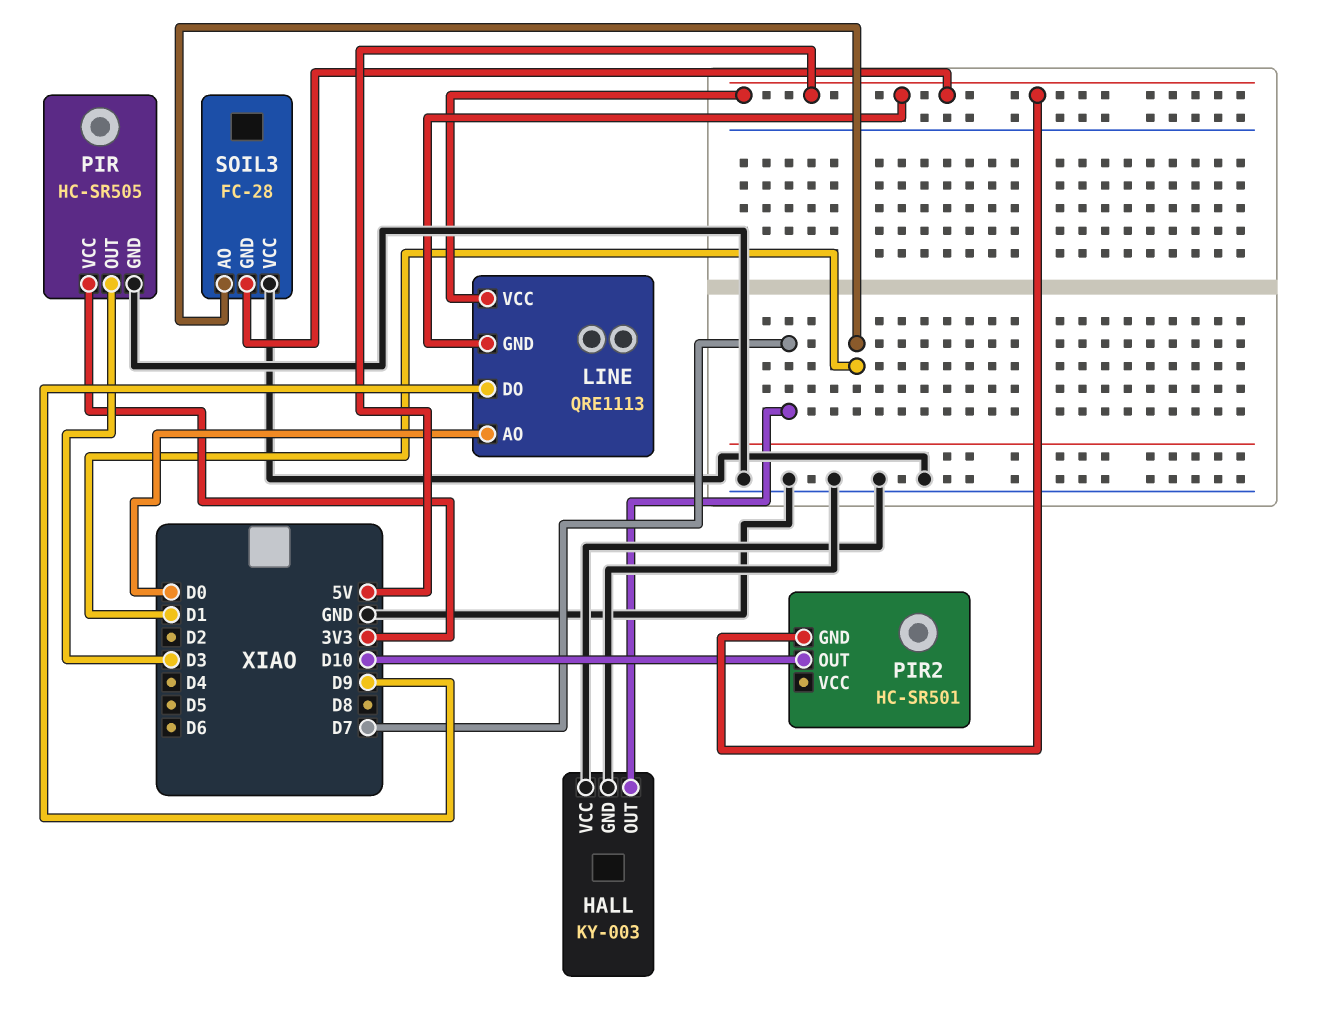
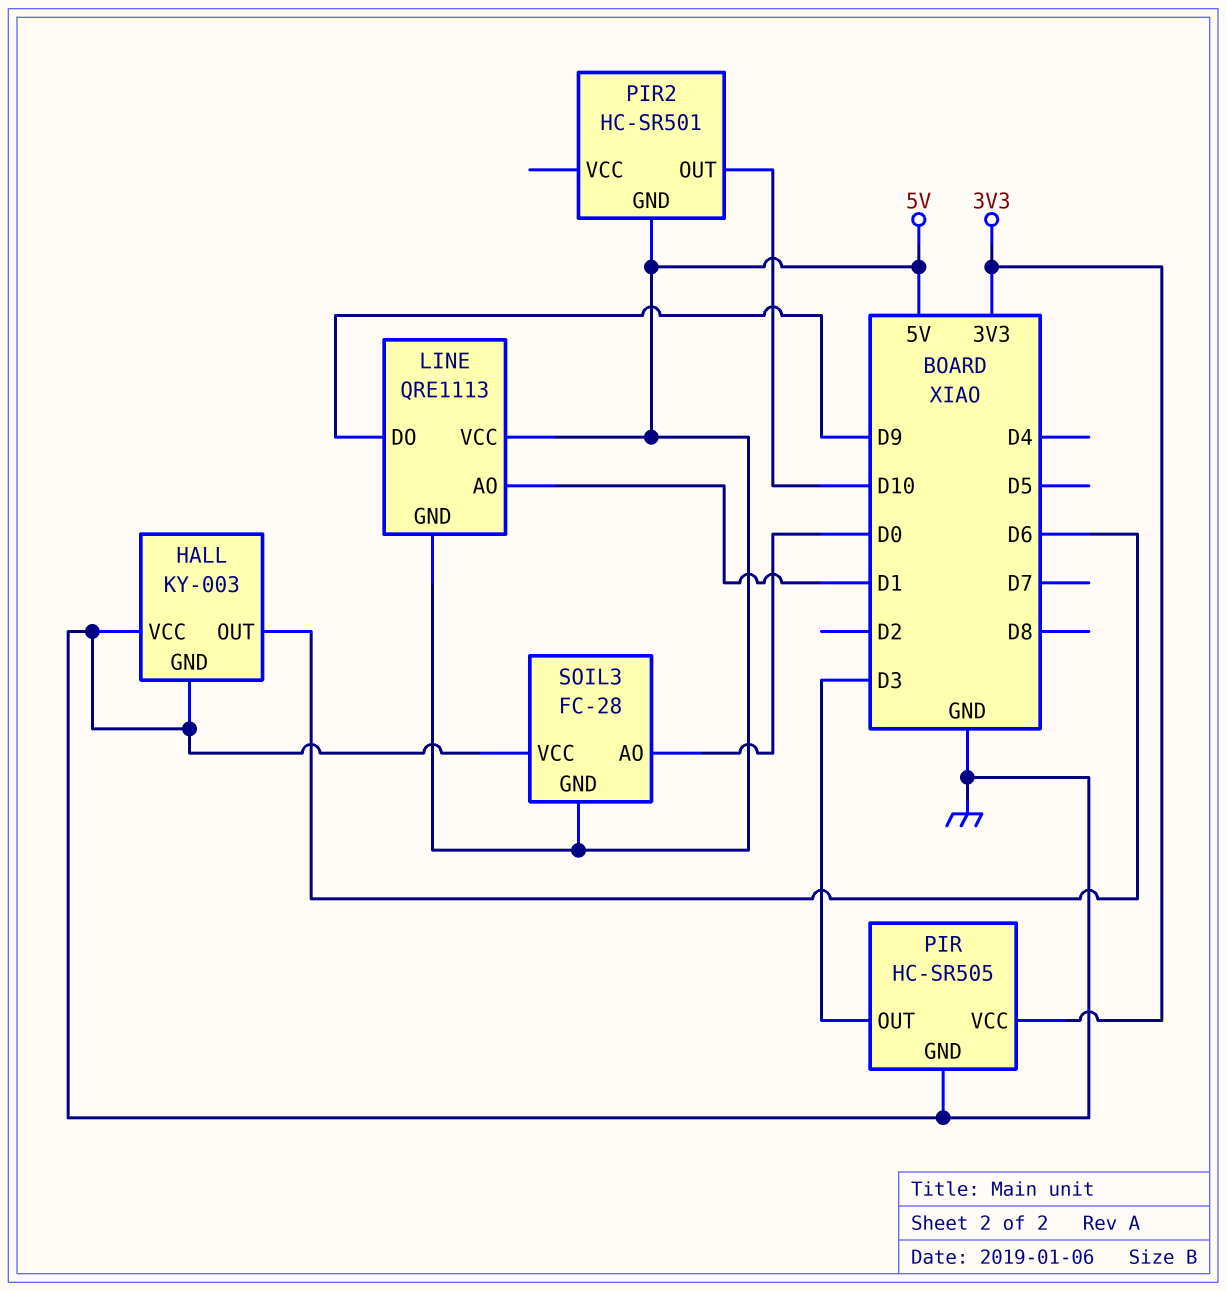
HALL pin OUT: D7 -> D6
LINE pin AO: D0 -> D1
SOIL3 pin AO: D1 -> D0

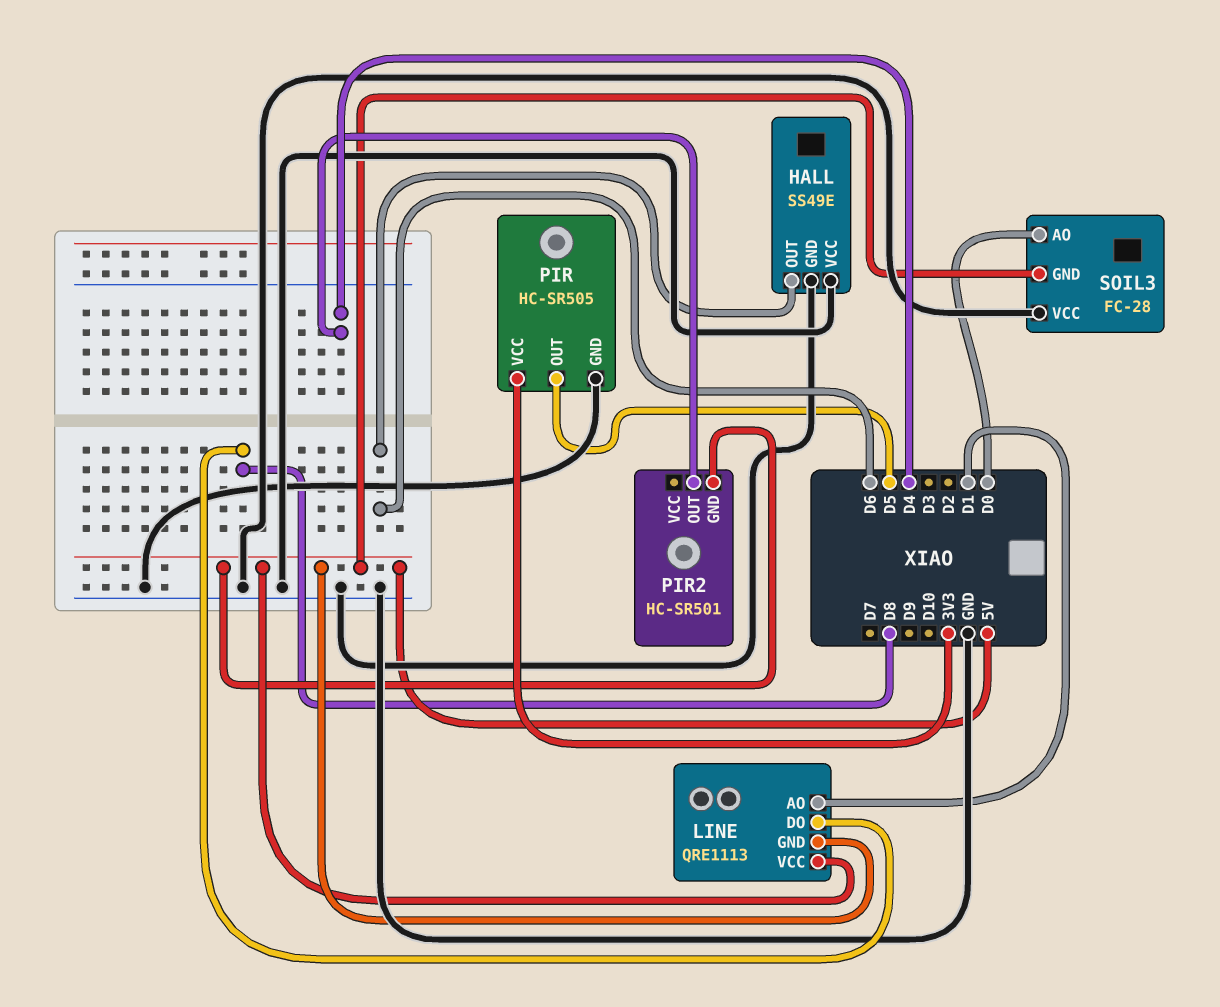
HALL: KY-003 -> SS49E
LINE pin DO: D9 -> D8
PIR pin OUT: D3 -> D5
PIR2 pin OUT: D10 -> D4

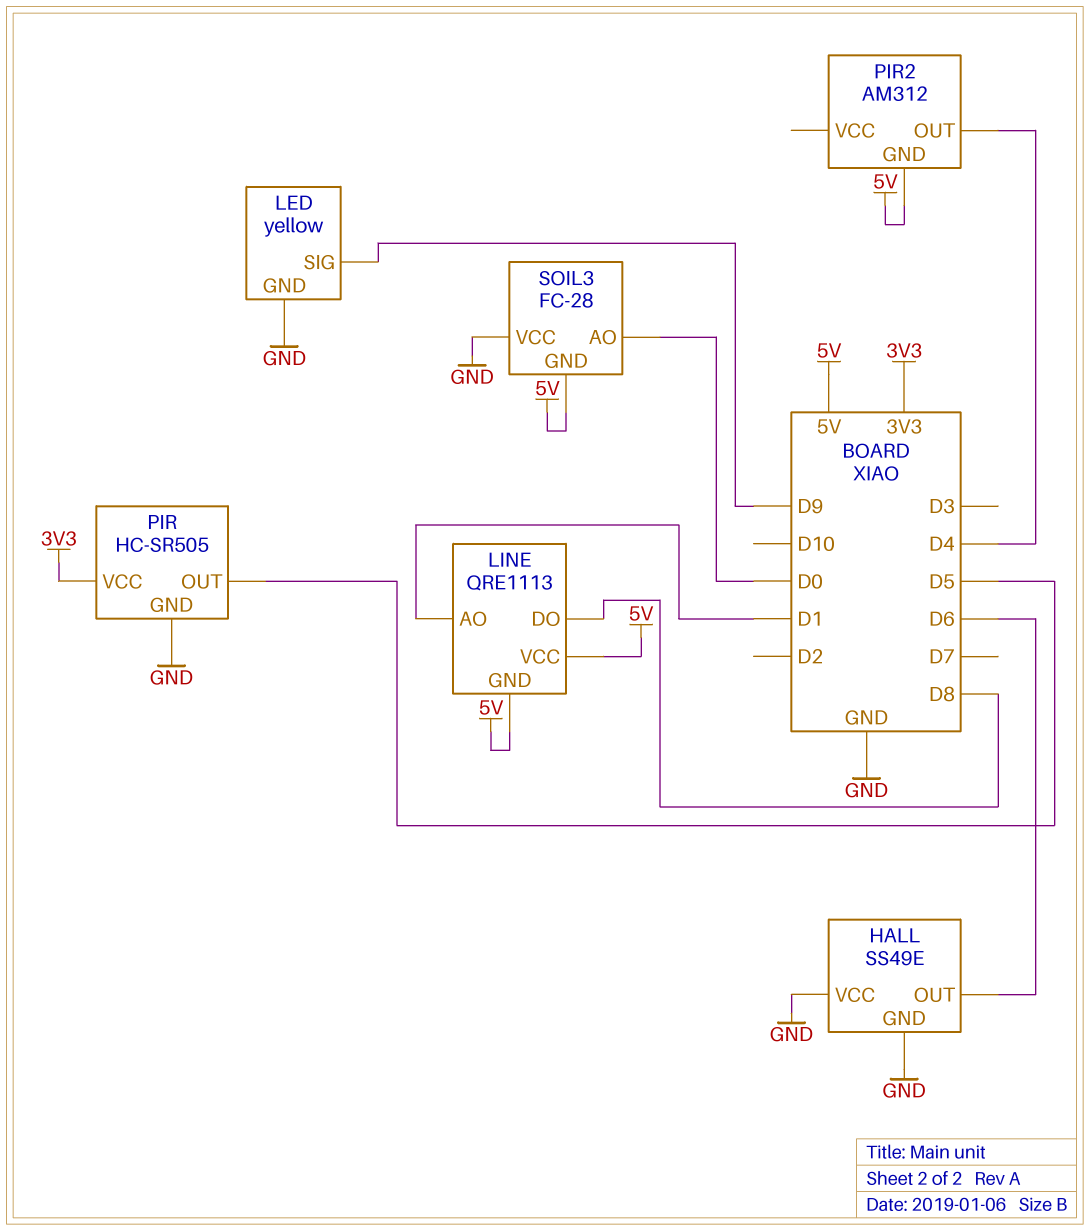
LED: none -> yellow
LED pin GND: none -> GND
LED pin SIG: none -> D9
PIR2: HC-SR501 -> AM312

